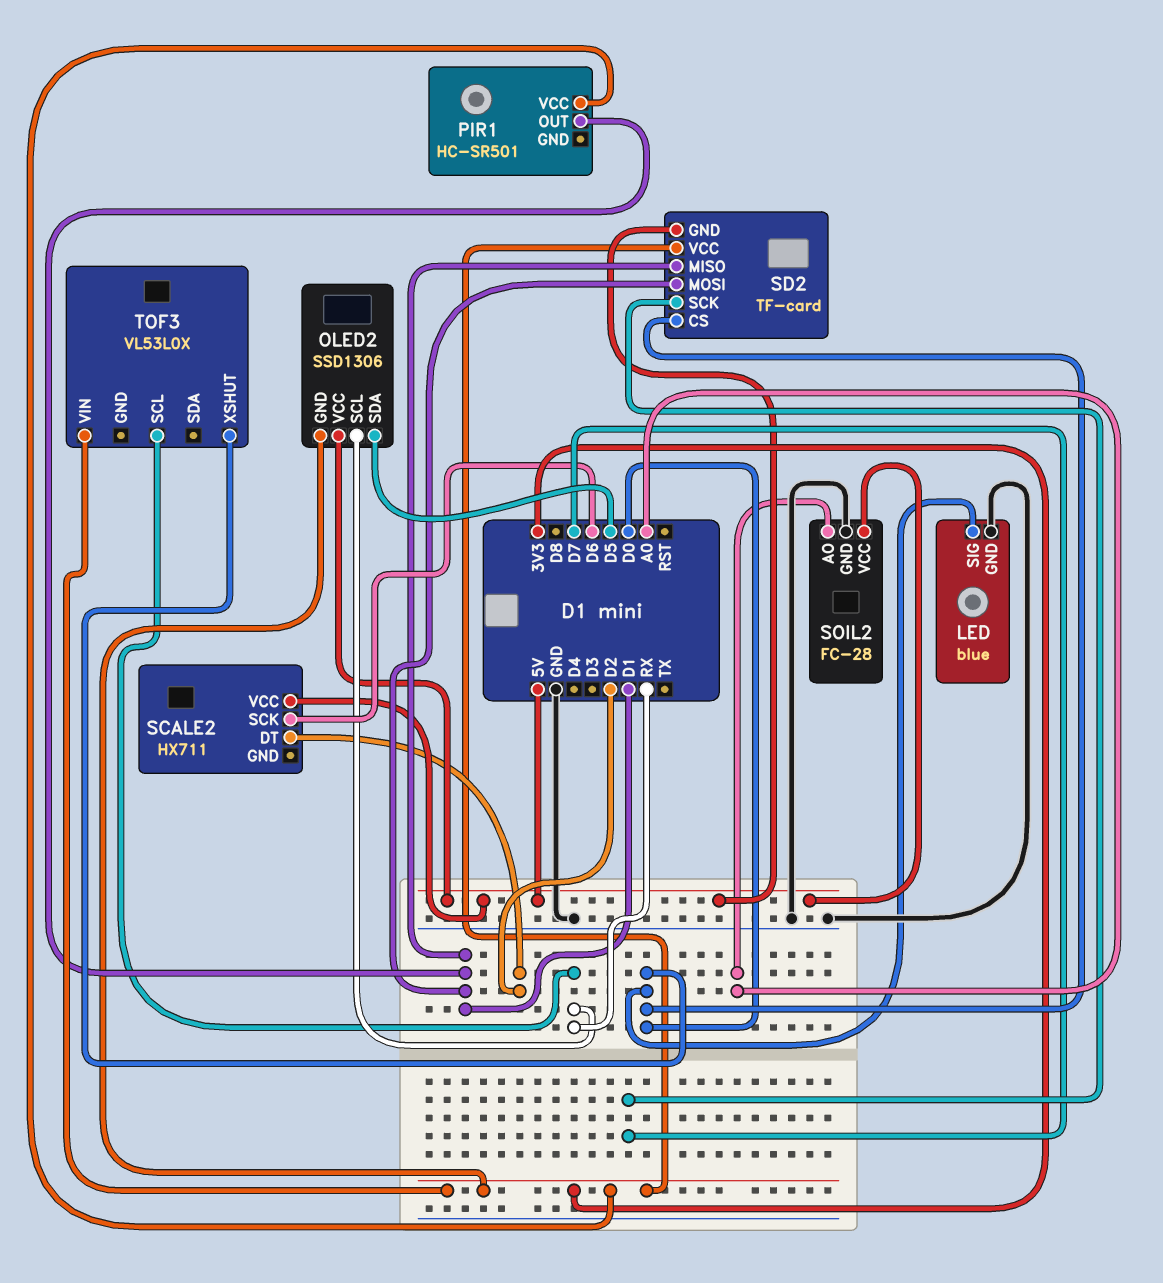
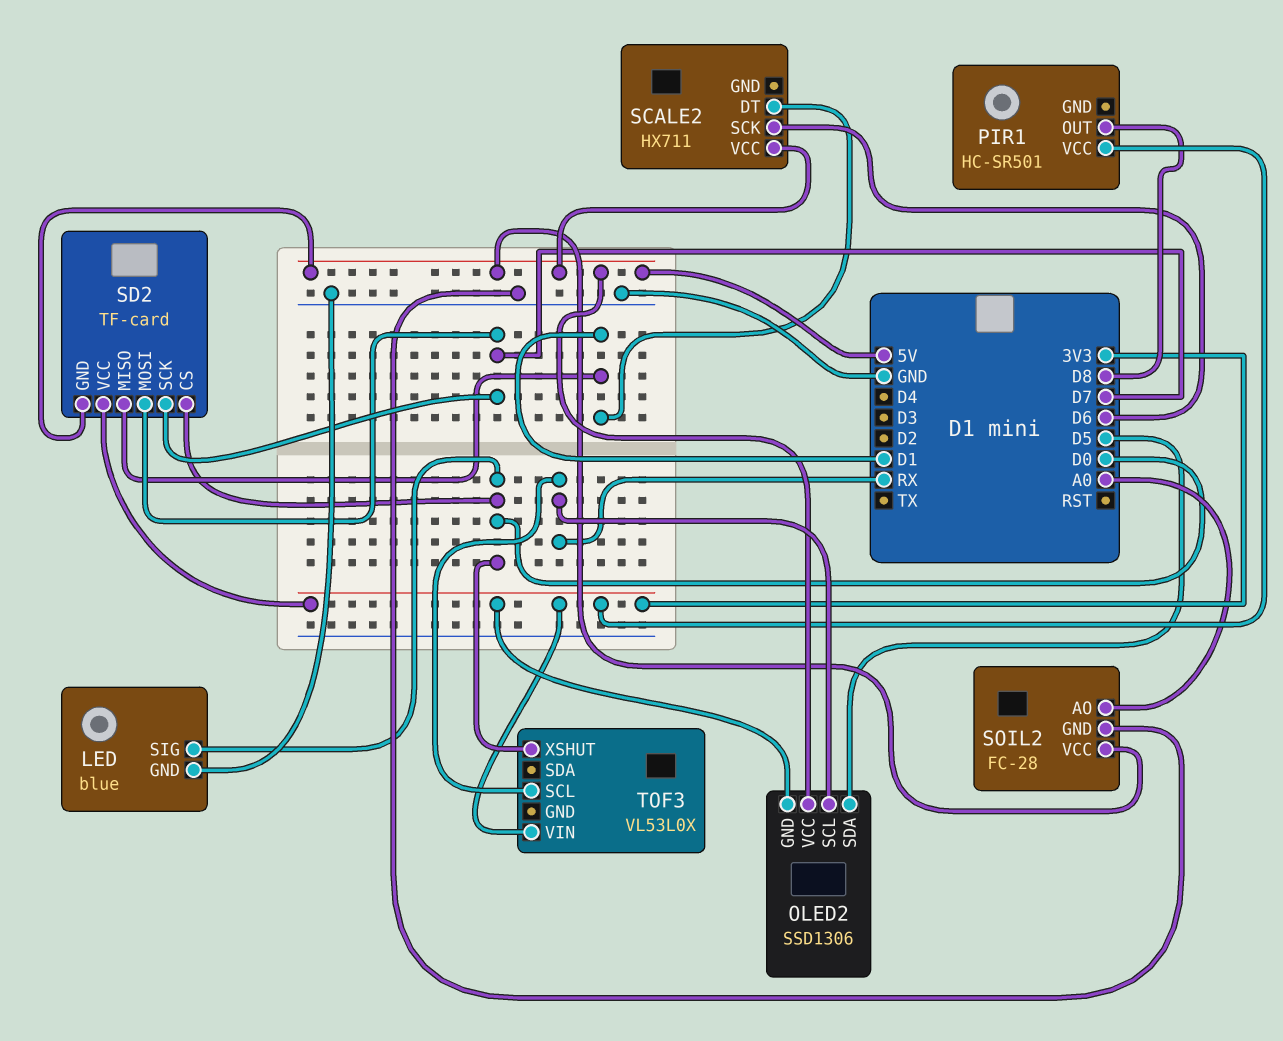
PIR1 pin OUT: D1 -> D8
SCALE2 pin DT: D2 -> D1
SD2 pin MOSI: D1 -> D7

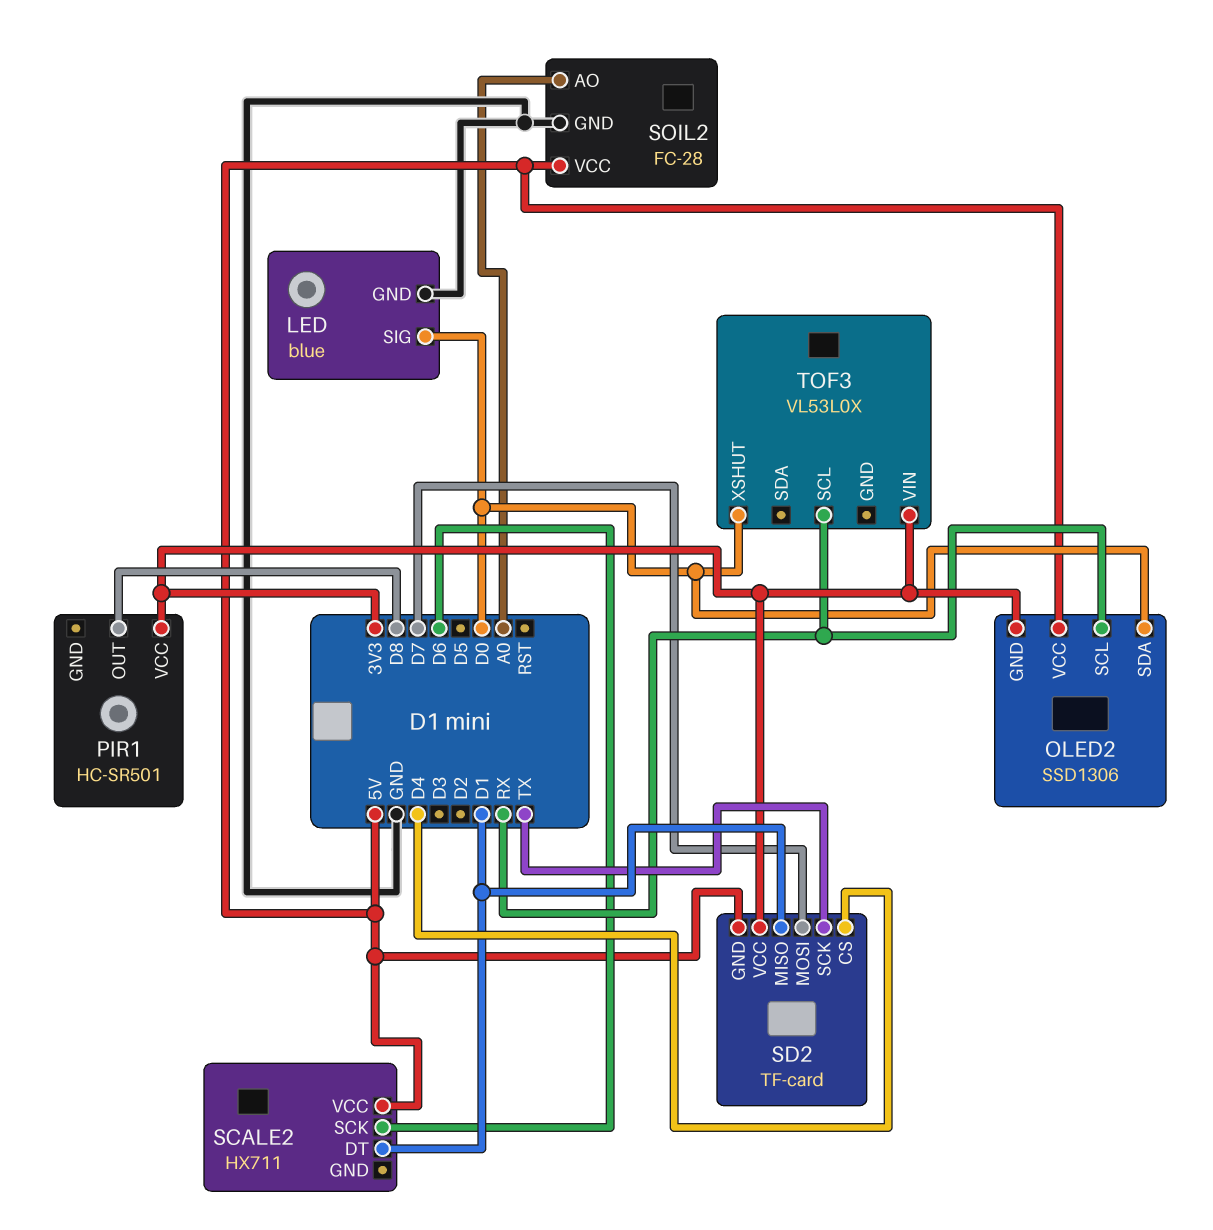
OLED2 pin SDA: D5 -> D0
SD2 pin CS: D0 -> D4
SD2 pin SCK: D7 -> TX

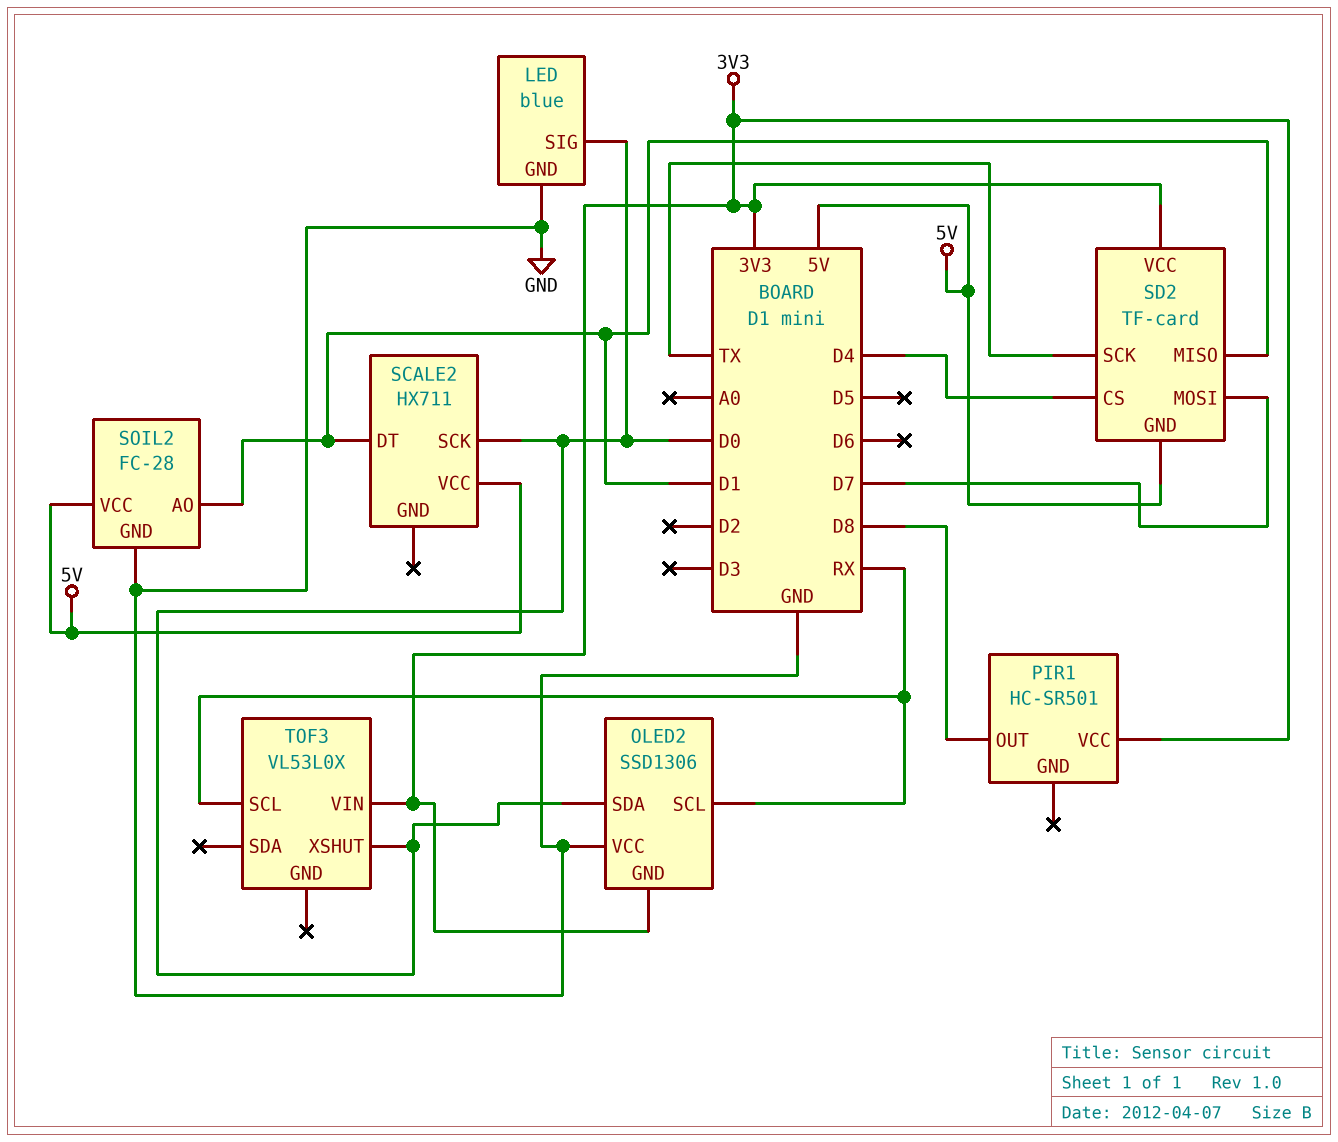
OLED2 pin VCC: 5V -> GND
SCALE2 pin SCK: D6 -> D0
SOIL2 pin AO: A0 -> D1

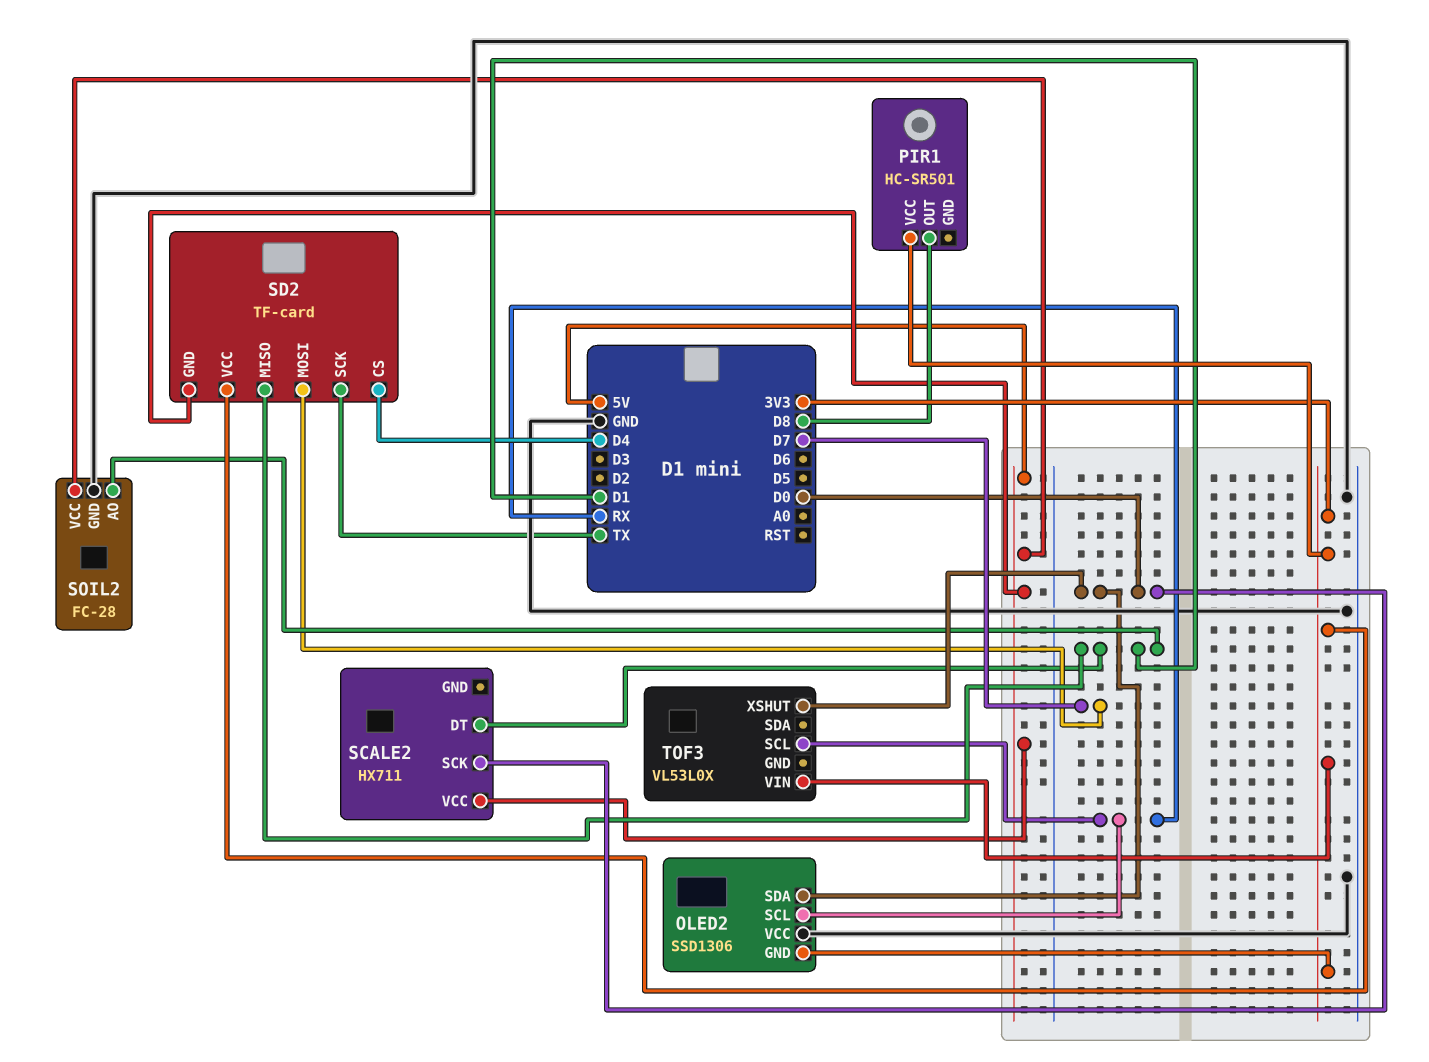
LED: blue -> none
LED pin GND: GND -> none
LED pin SIG: D0 -> none

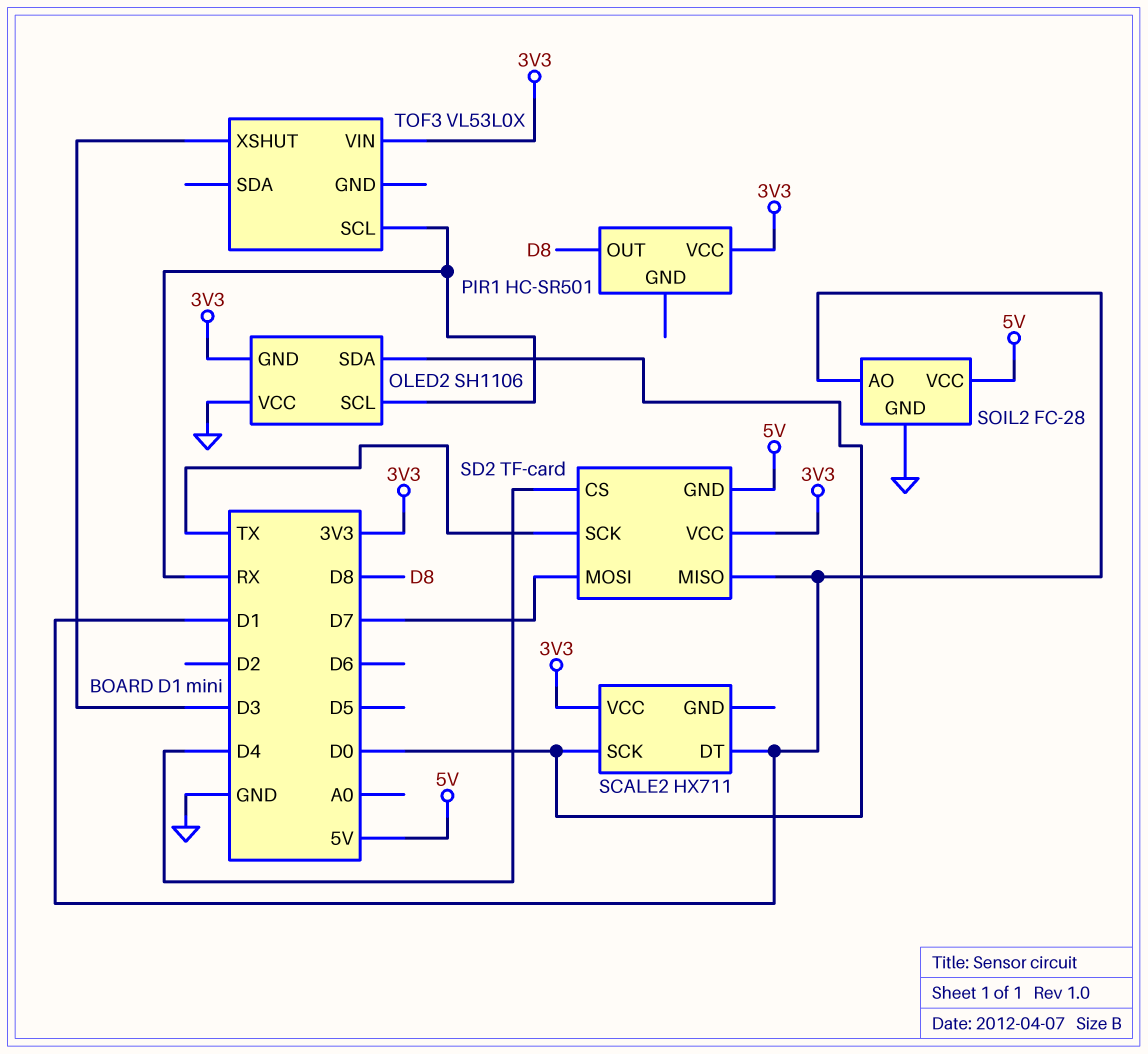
OLED2: SSD1306 -> SH1106
SCALE2 pin VCC: 5V -> 3V3
TOF3 pin XSHUT: D0 -> D3

